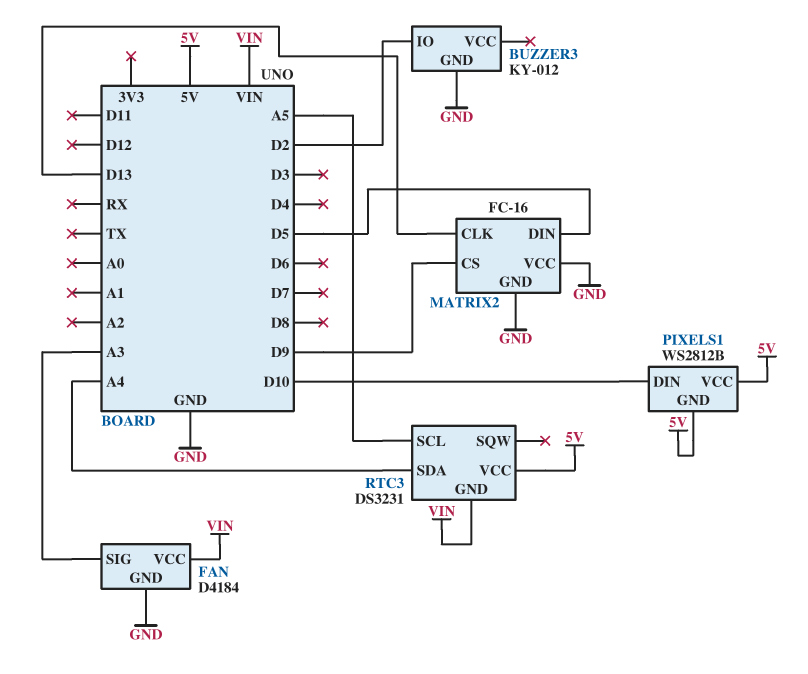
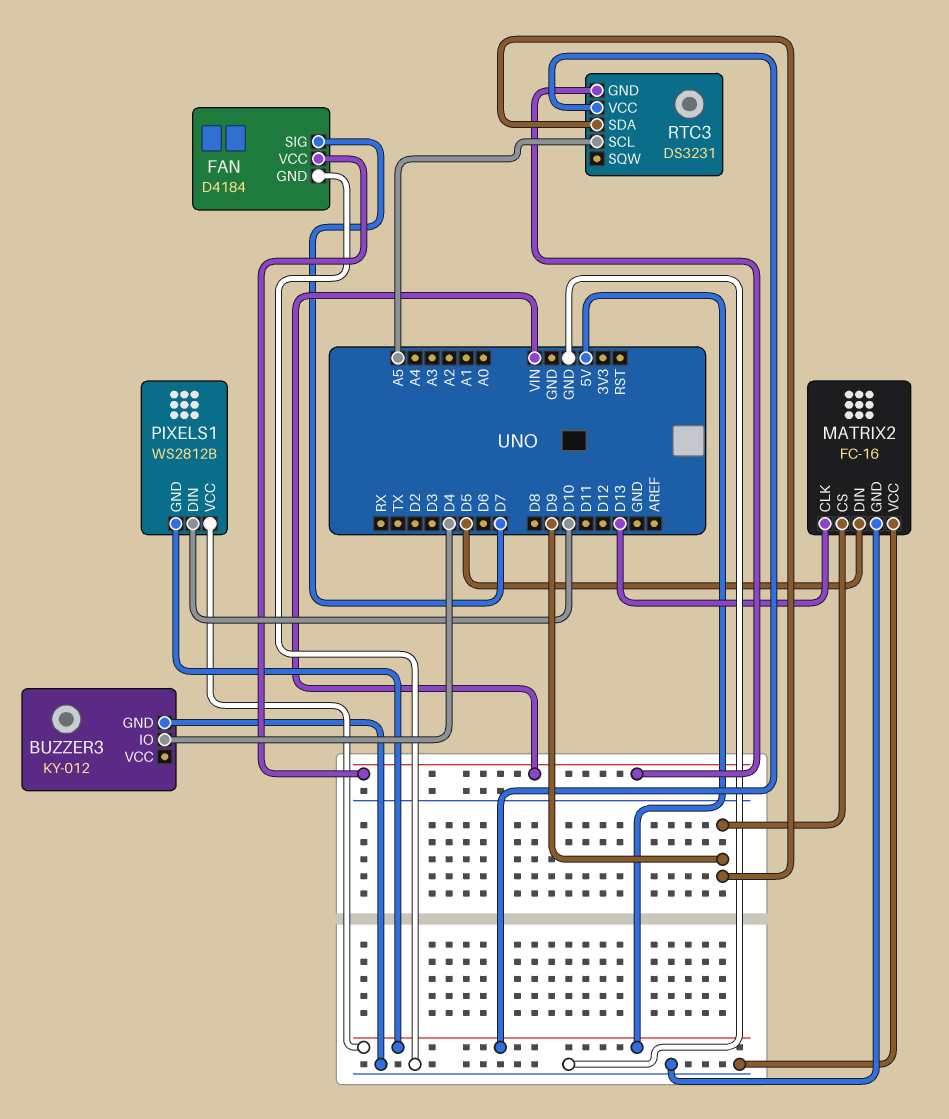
BUZZER3 pin IO: D2 -> D4
FAN pin SIG: A3 -> D7
RTC3 pin SDA: A4 -> D9

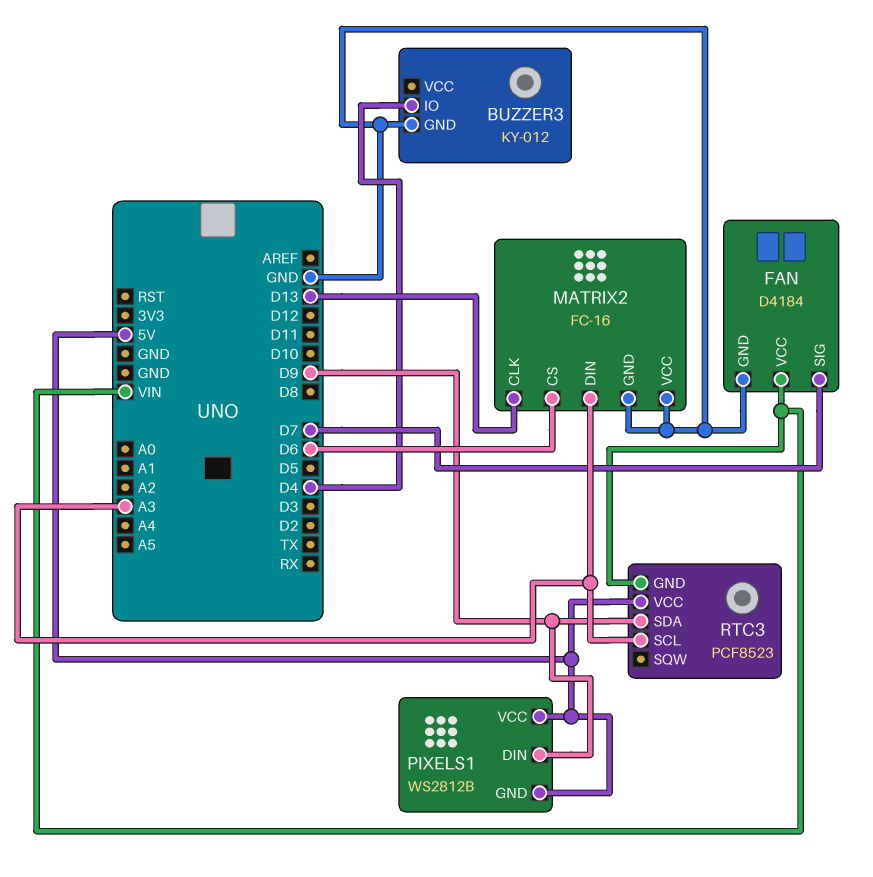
MATRIX2 pin CS: D9 -> D6
MATRIX2 pin DIN: D5 -> A3
PIXELS1 pin DIN: D10 -> D9
RTC3: DS3231 -> PCF8523
RTC3 pin SCL: A5 -> A3

